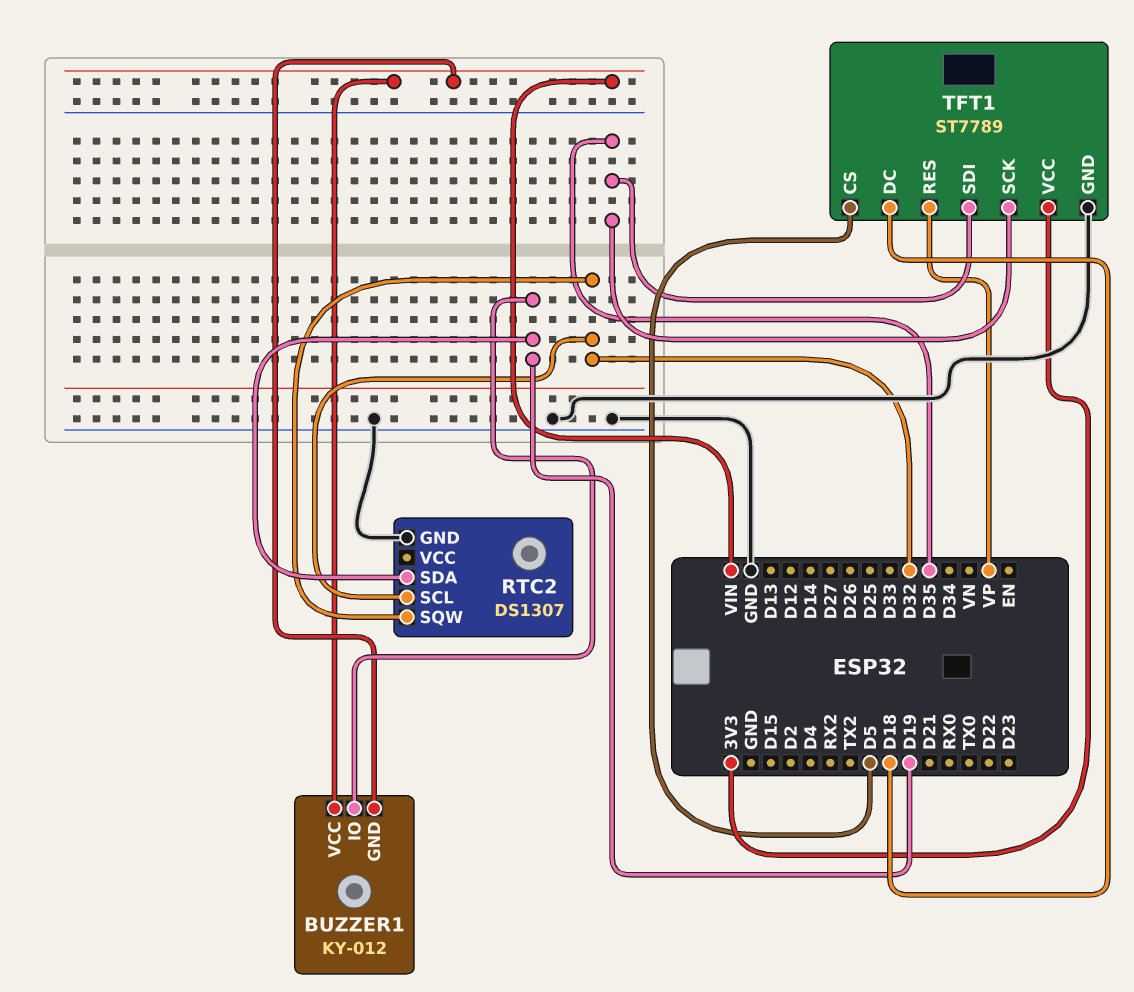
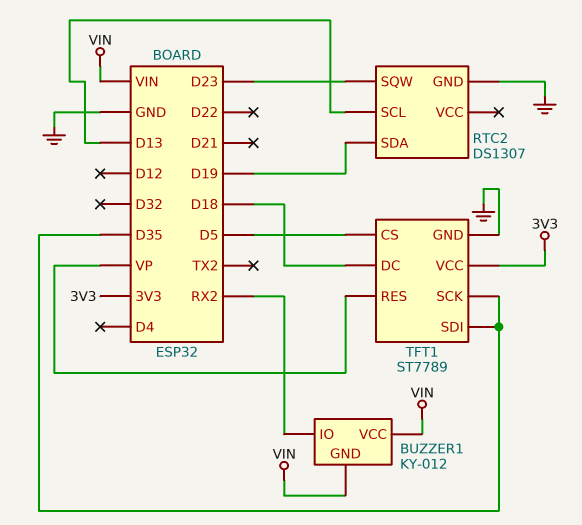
BUZZER1 pin IO: D19 -> RX2
RTC2 pin SCL: D32 -> D13
RTC2 pin SQW: D32 -> D23

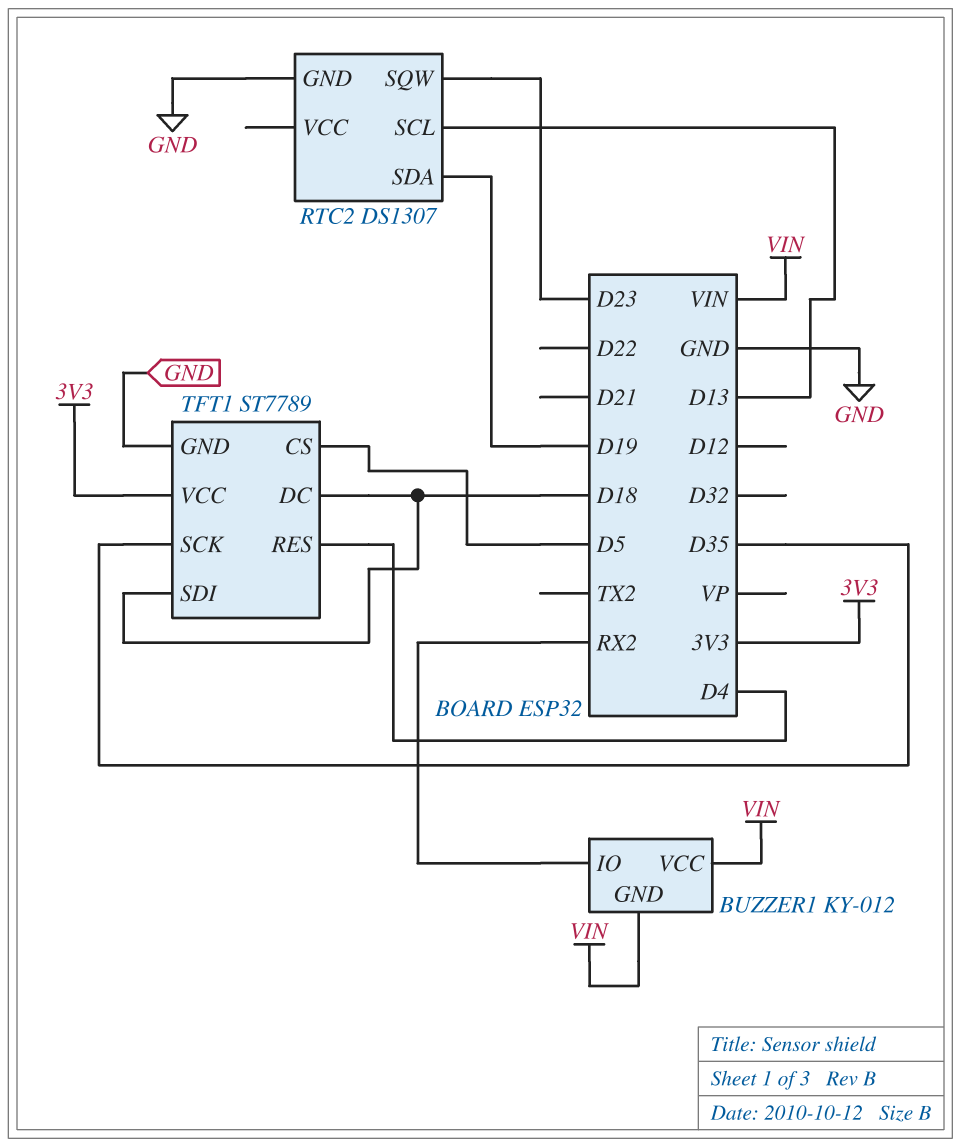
TFT1 pin RES: VP -> D4
TFT1 pin SDI: D35 -> D18

